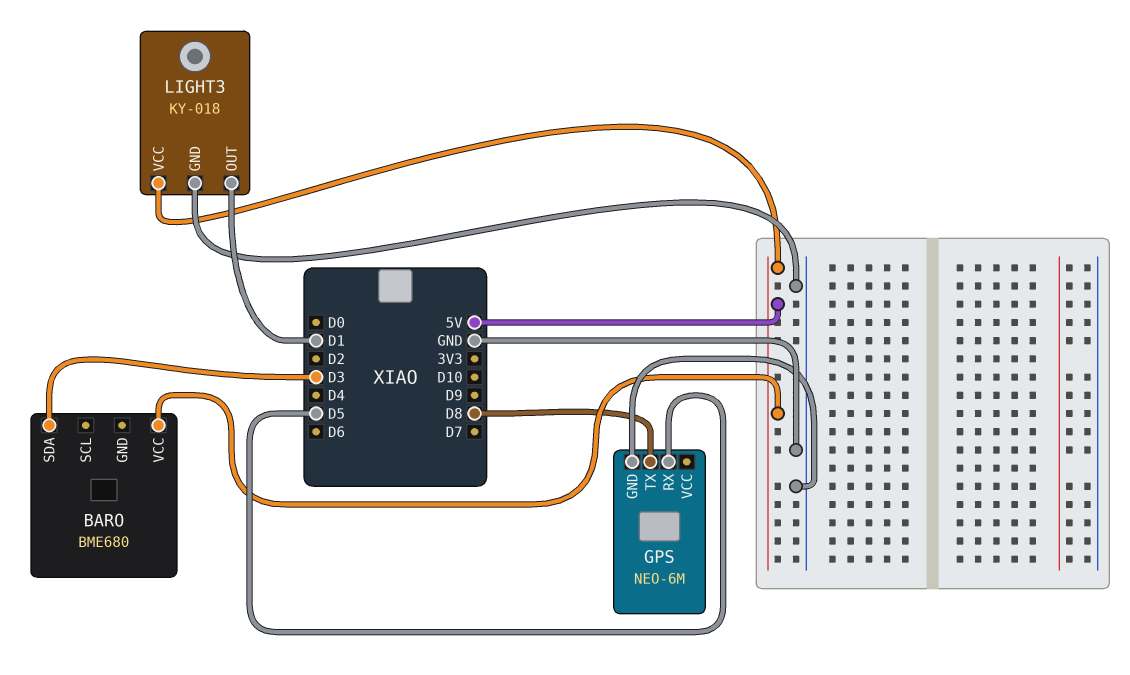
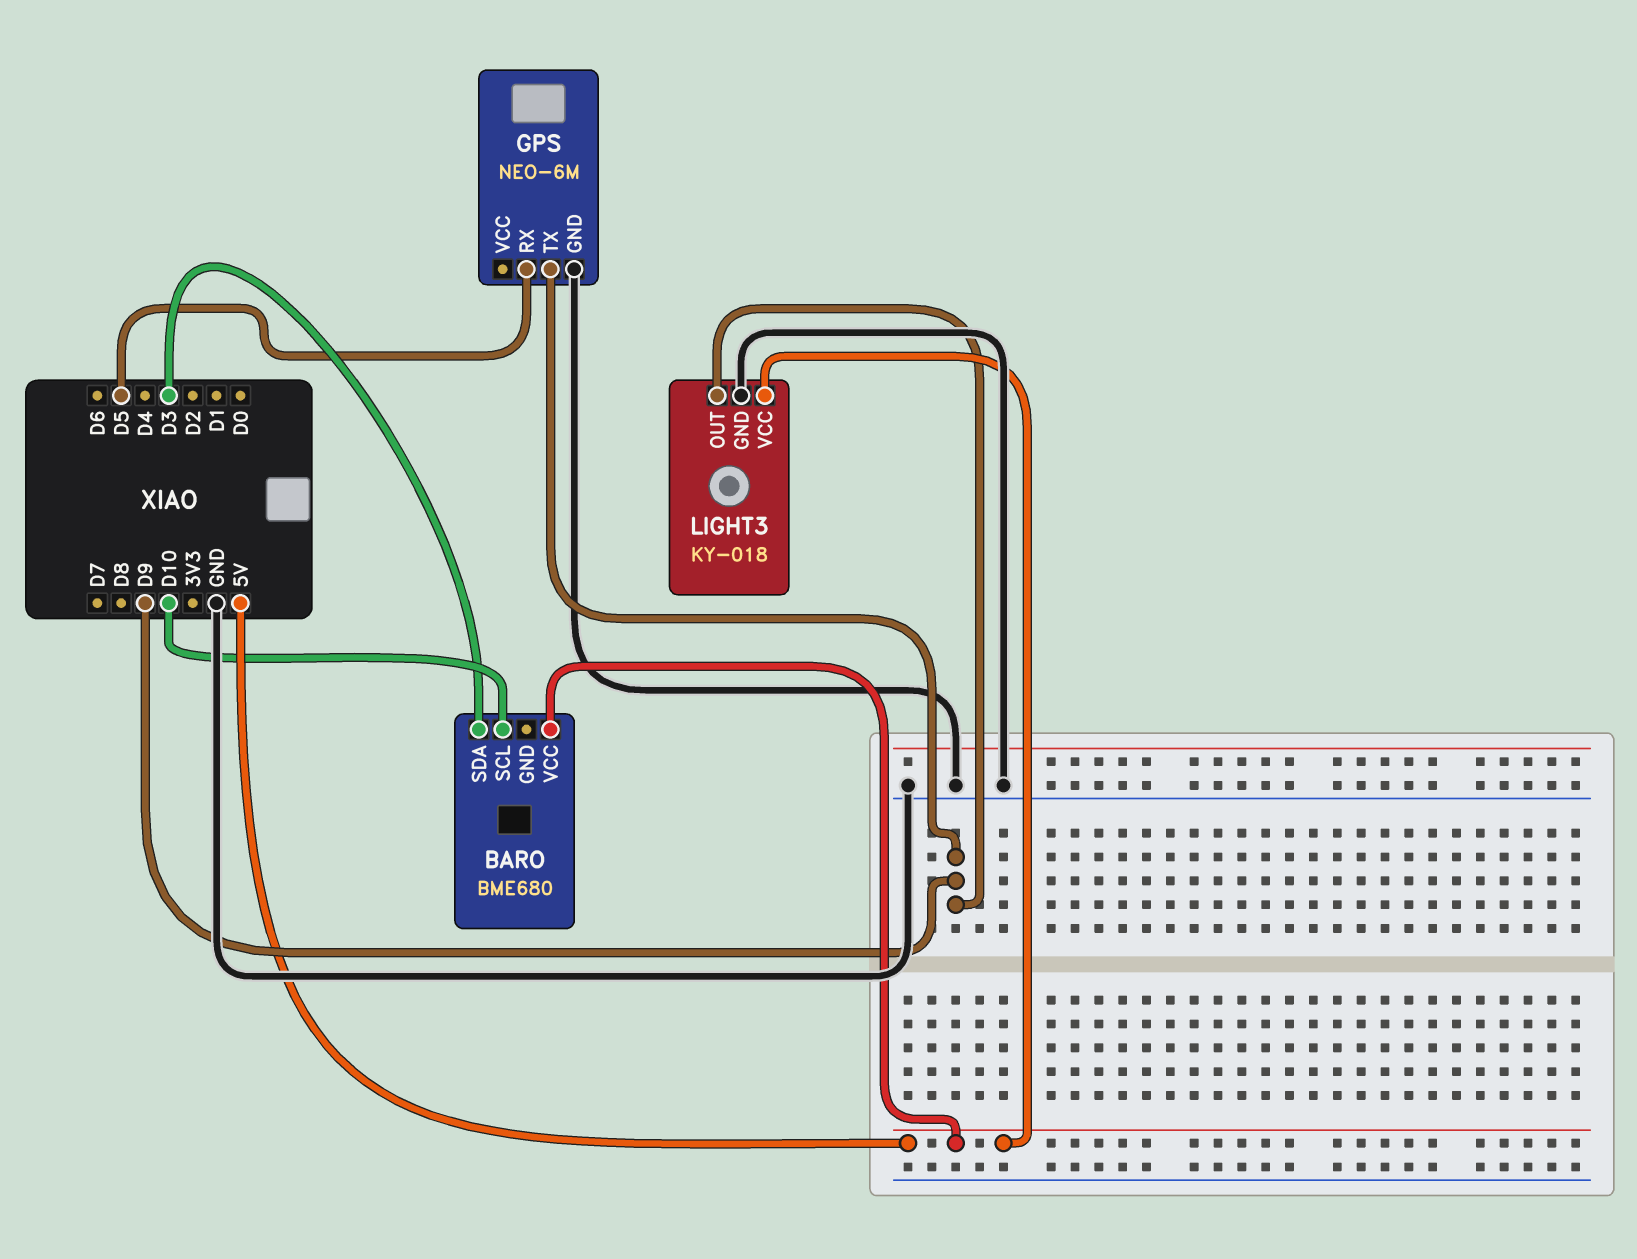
BARO pin SCL: none -> D10
GPS pin TX: D8 -> D9
LIGHT3 pin OUT: D1 -> D9

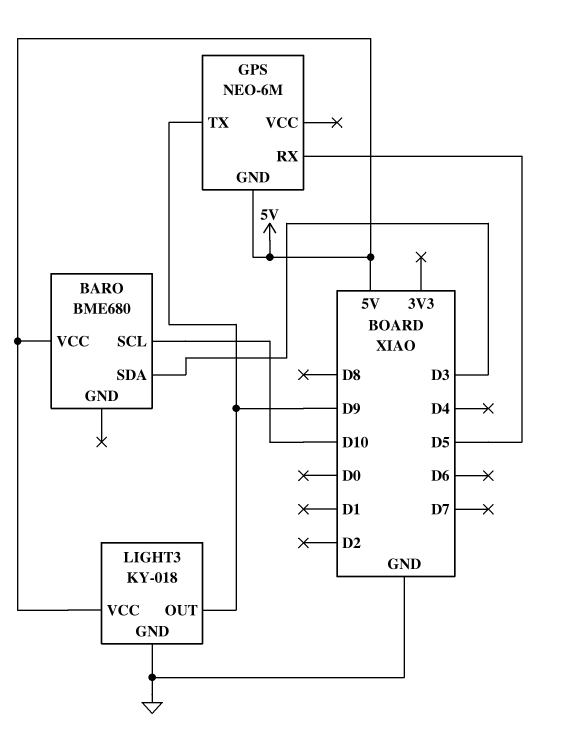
GPS pin GND: GND -> 5V

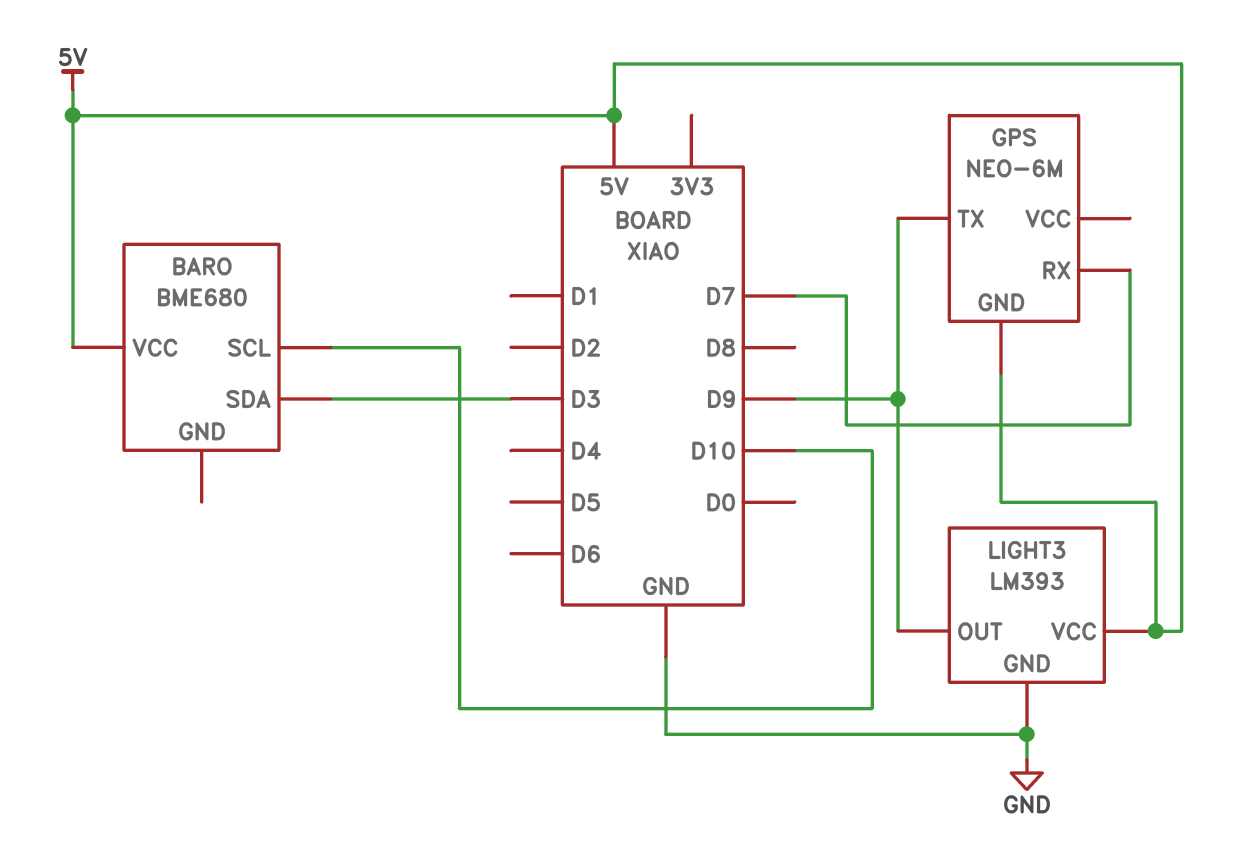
GPS pin RX: D5 -> D7
LIGHT3: KY-018 -> LM393

